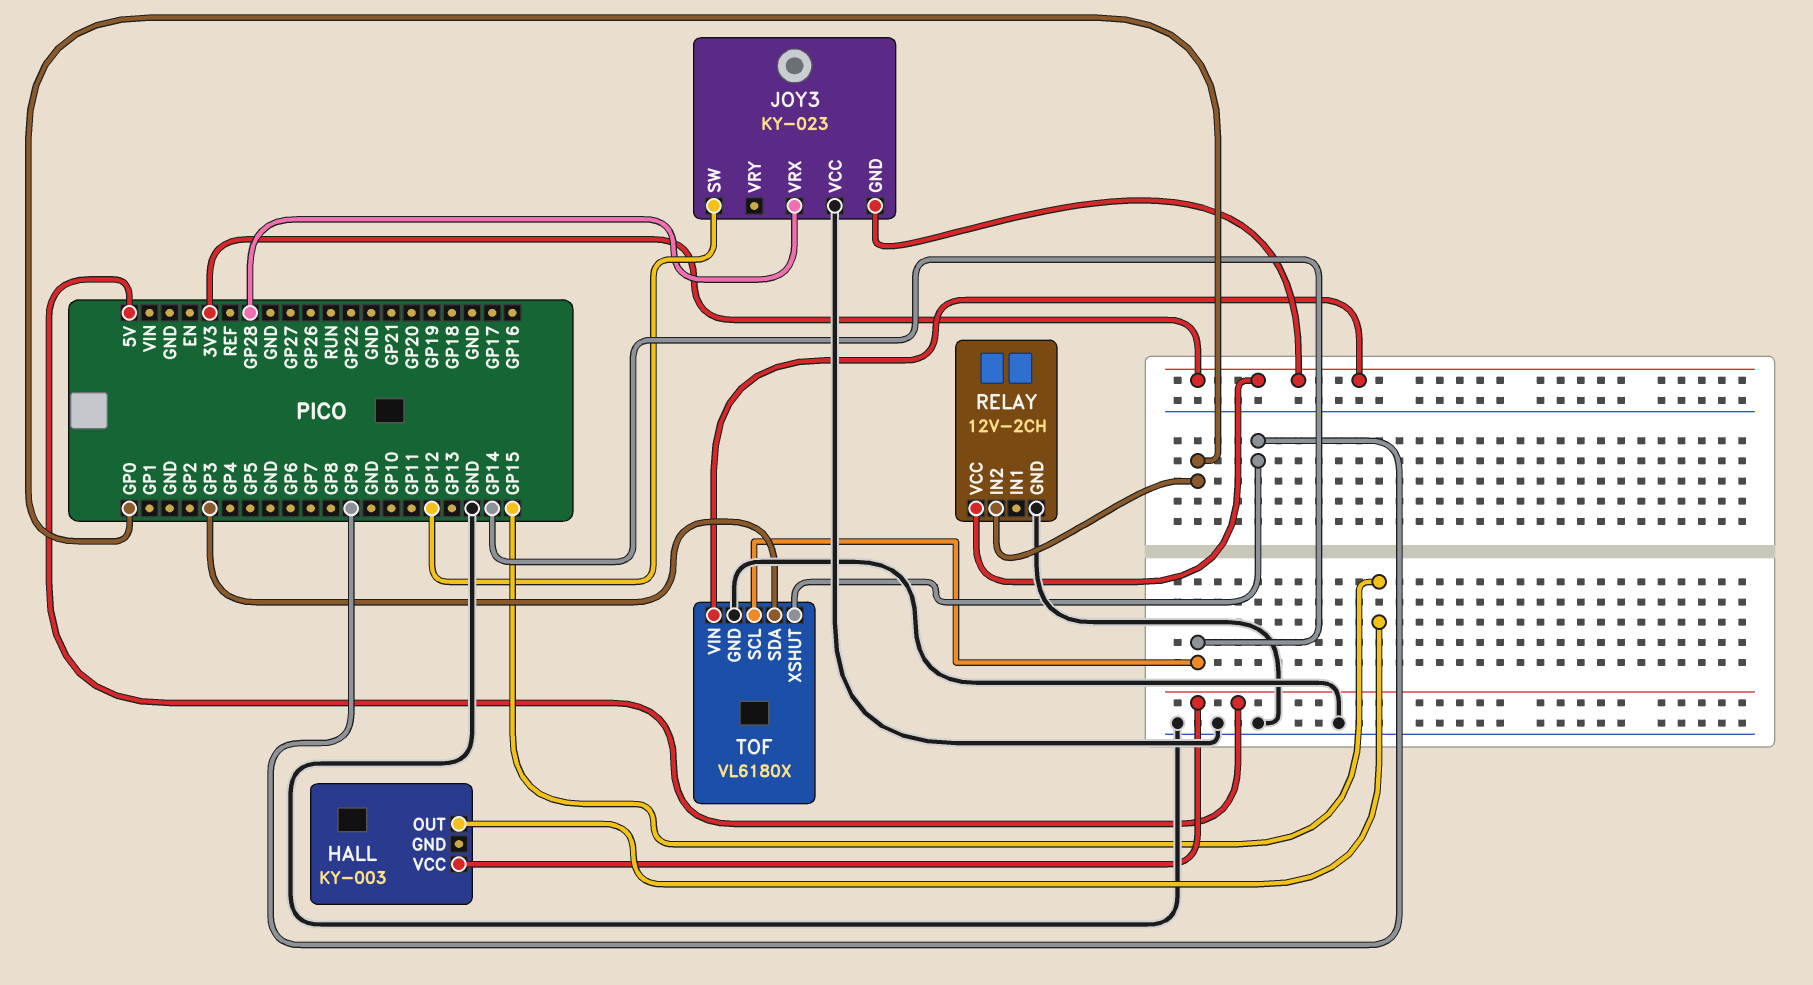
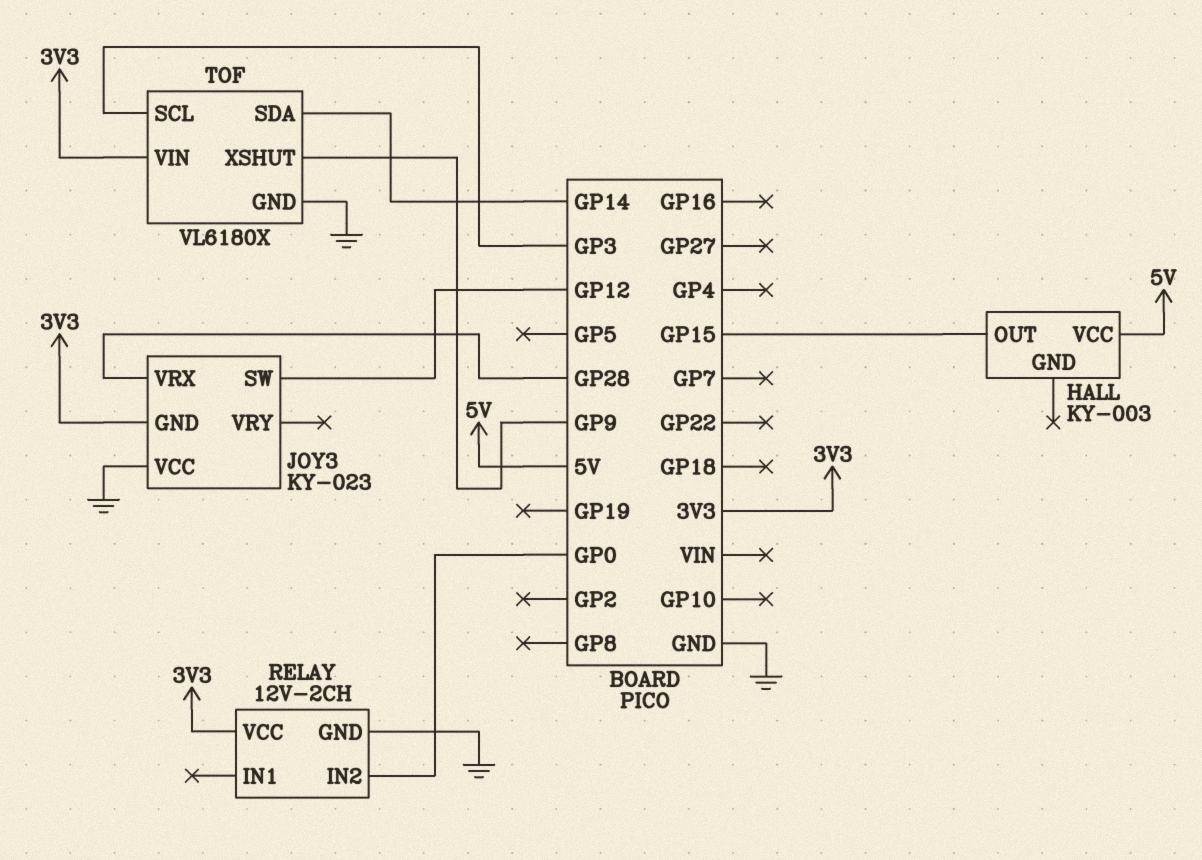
TOF pin SCL: GP14 -> GP3
TOF pin SDA: GP3 -> GP14

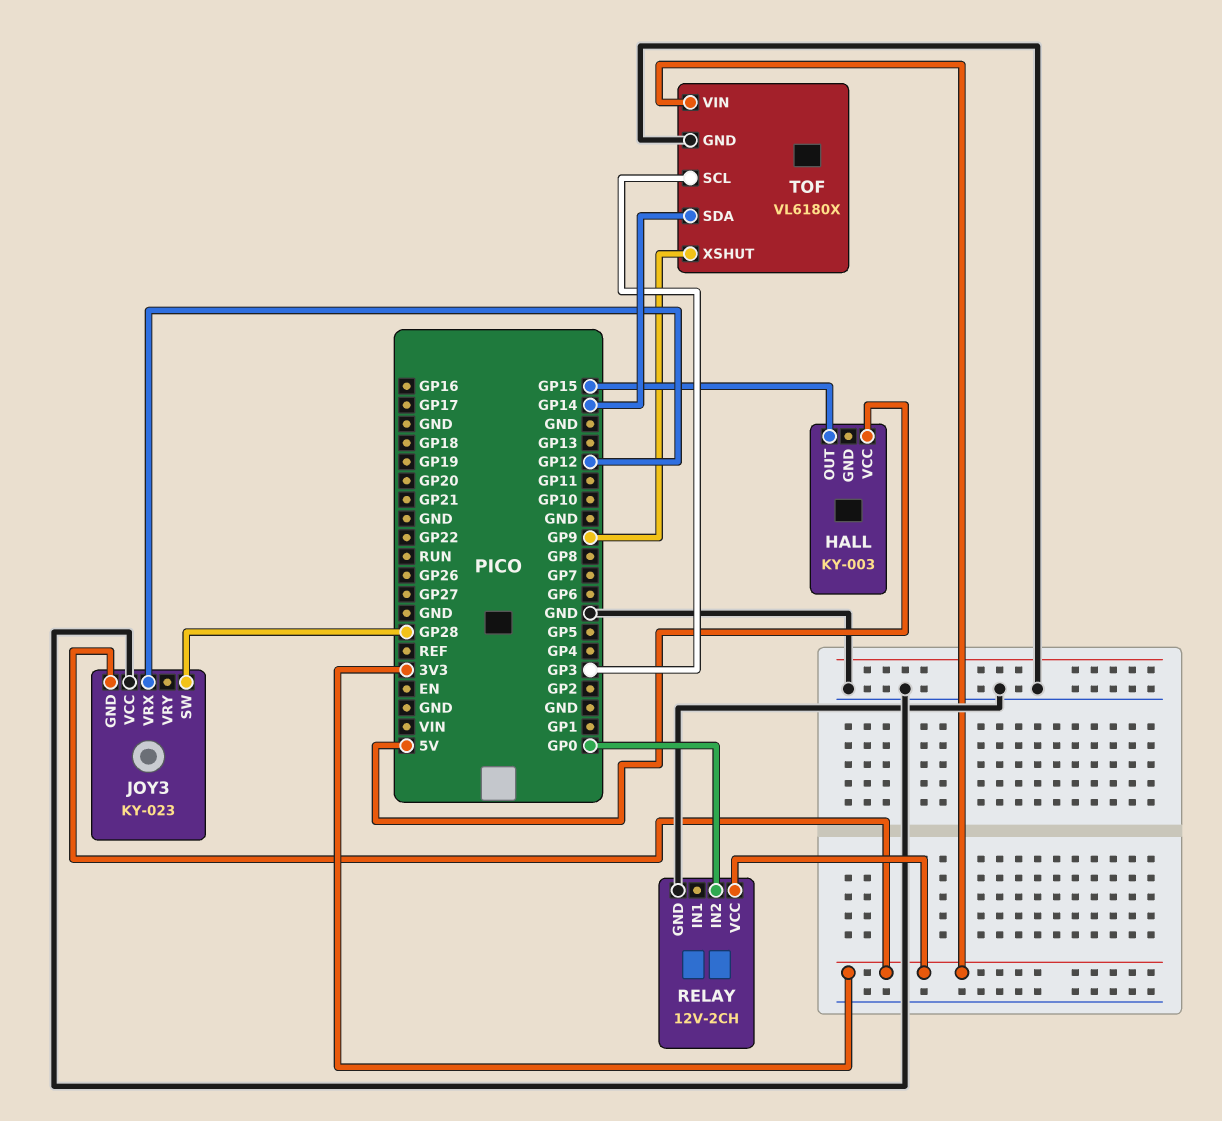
JOY3 pin SW: GP12 -> GP28
JOY3 pin VRX: GP28 -> GP12

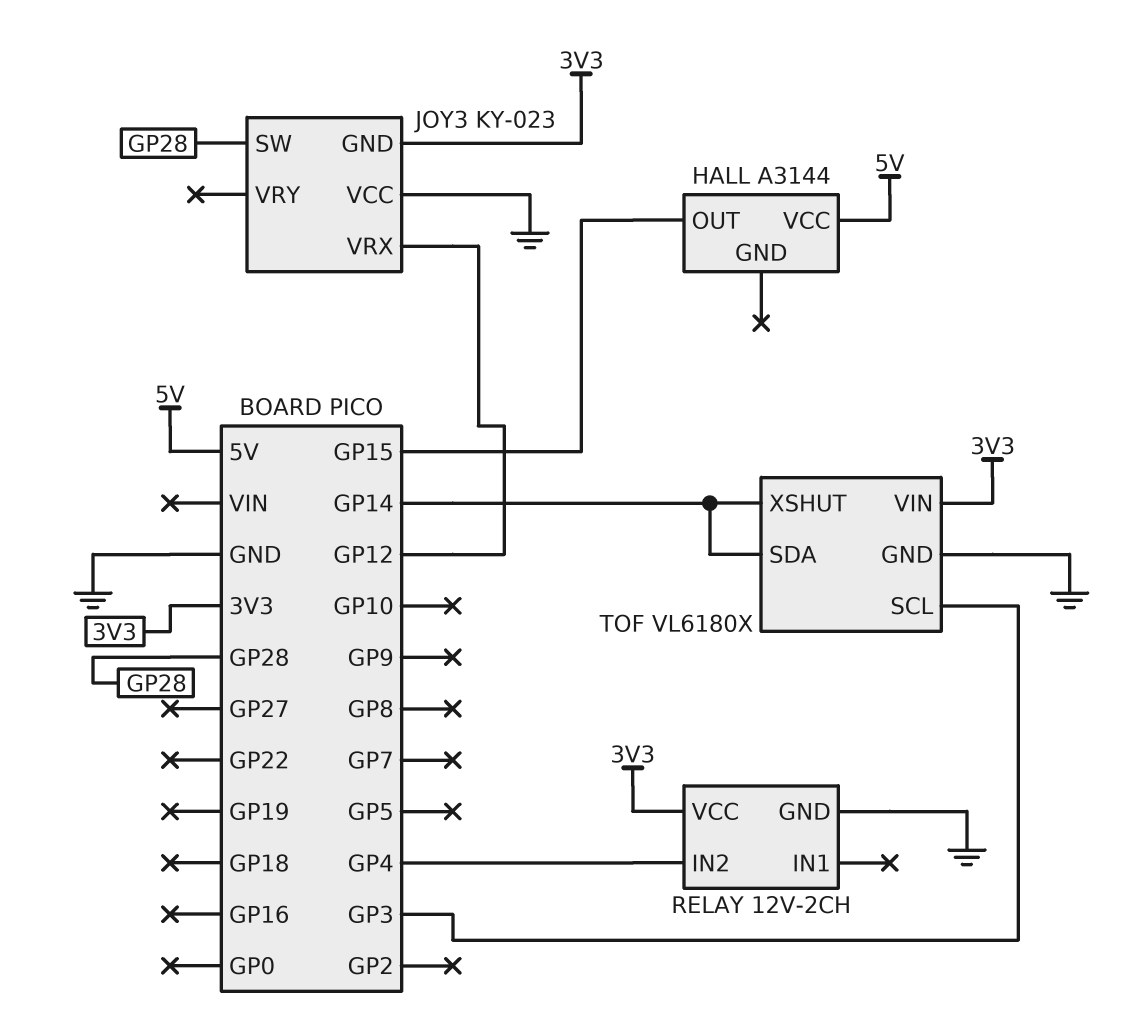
HALL: KY-003 -> A3144
RELAY pin IN2: GP0 -> GP4
TOF pin XSHUT: GP9 -> GP14

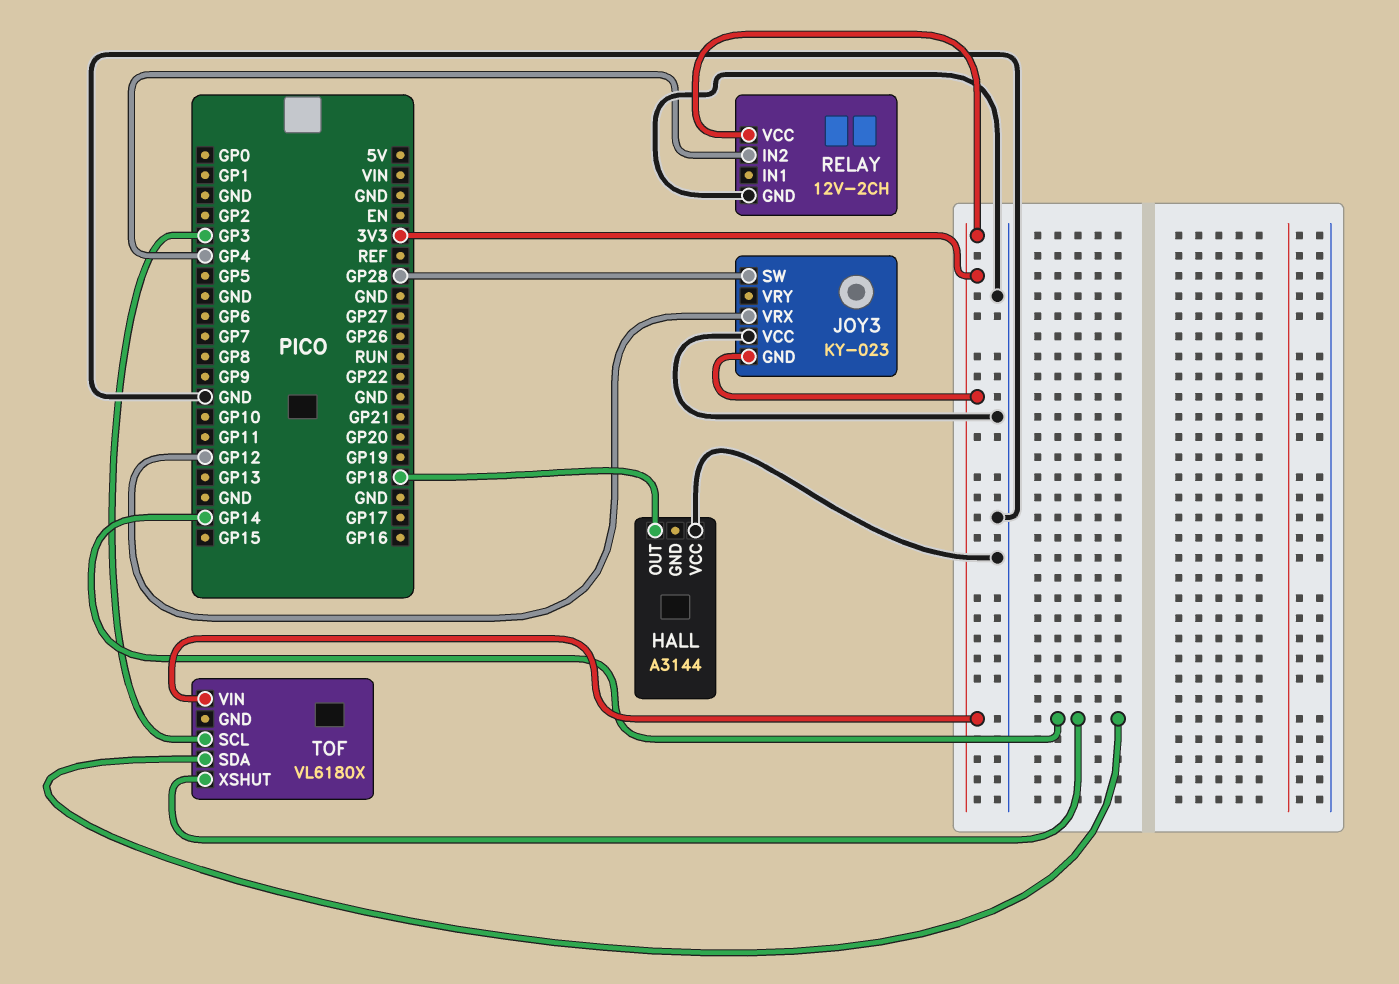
HALL pin OUT: GP15 -> GP18
HALL pin VCC: 5V -> GND
TOF pin GND: GND -> none

